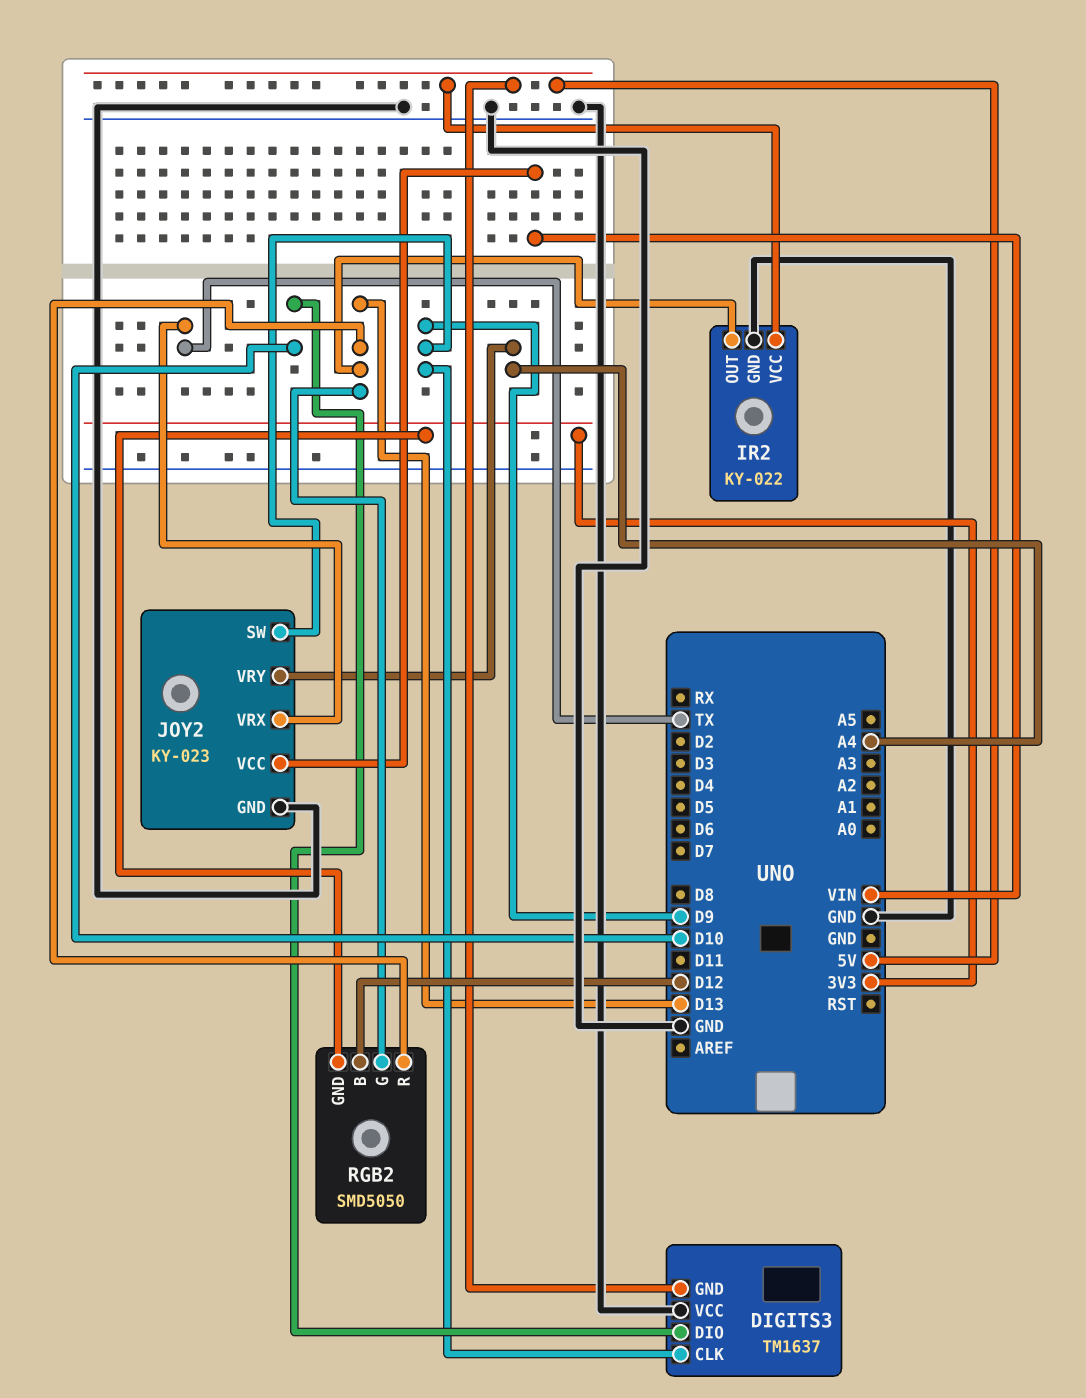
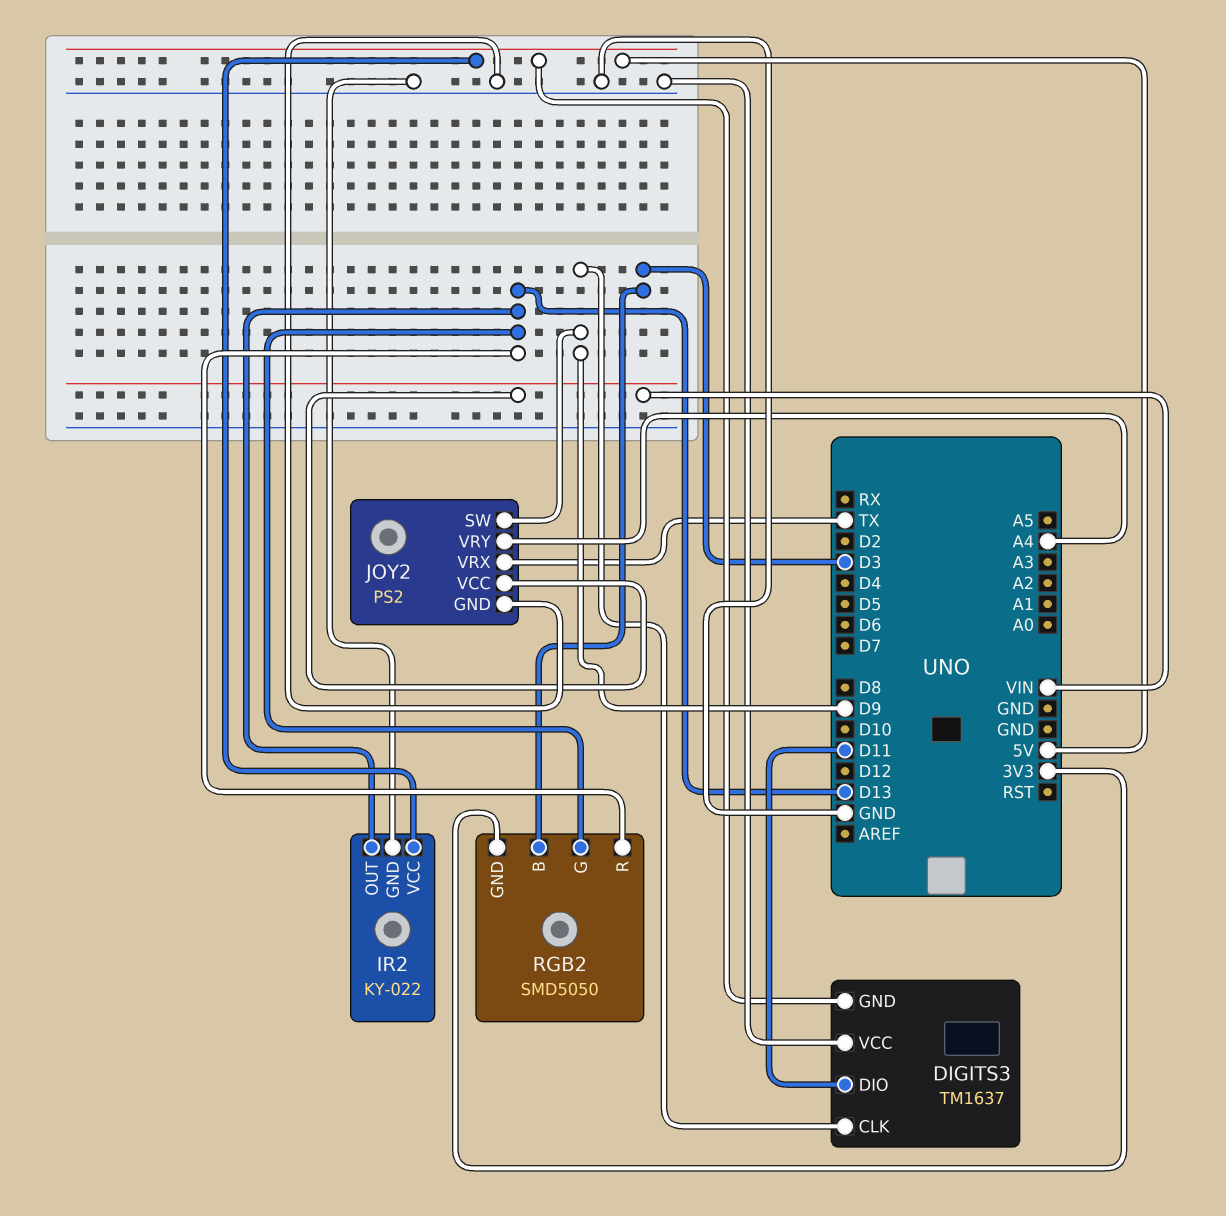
DIGITS3 pin DIO: D10 -> D11
JOY2: KY-023 -> PS2
RGB2 pin B: D12 -> D3

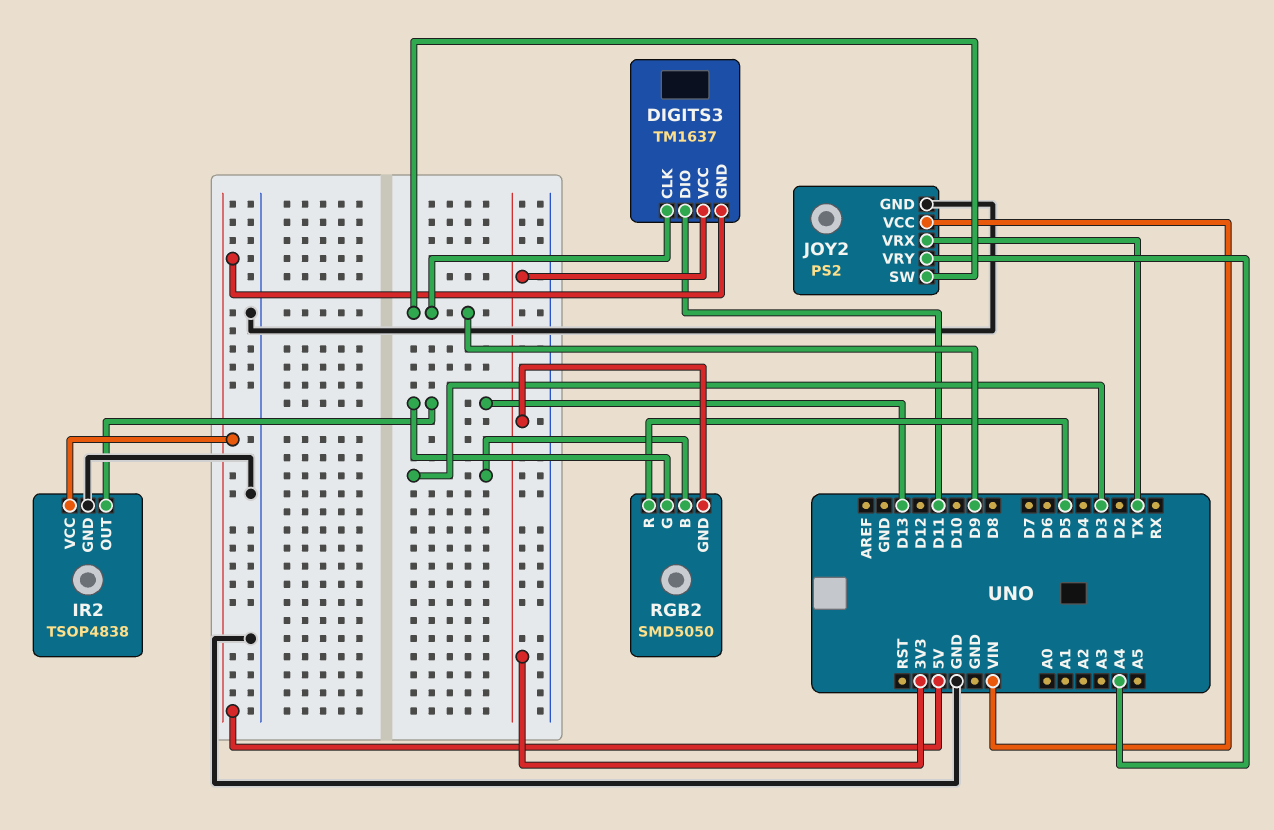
DIGITS3 pin VCC: GND -> 3V3
IR2: KY-022 -> TSOP4838
RGB2 pin R: D13 -> D5

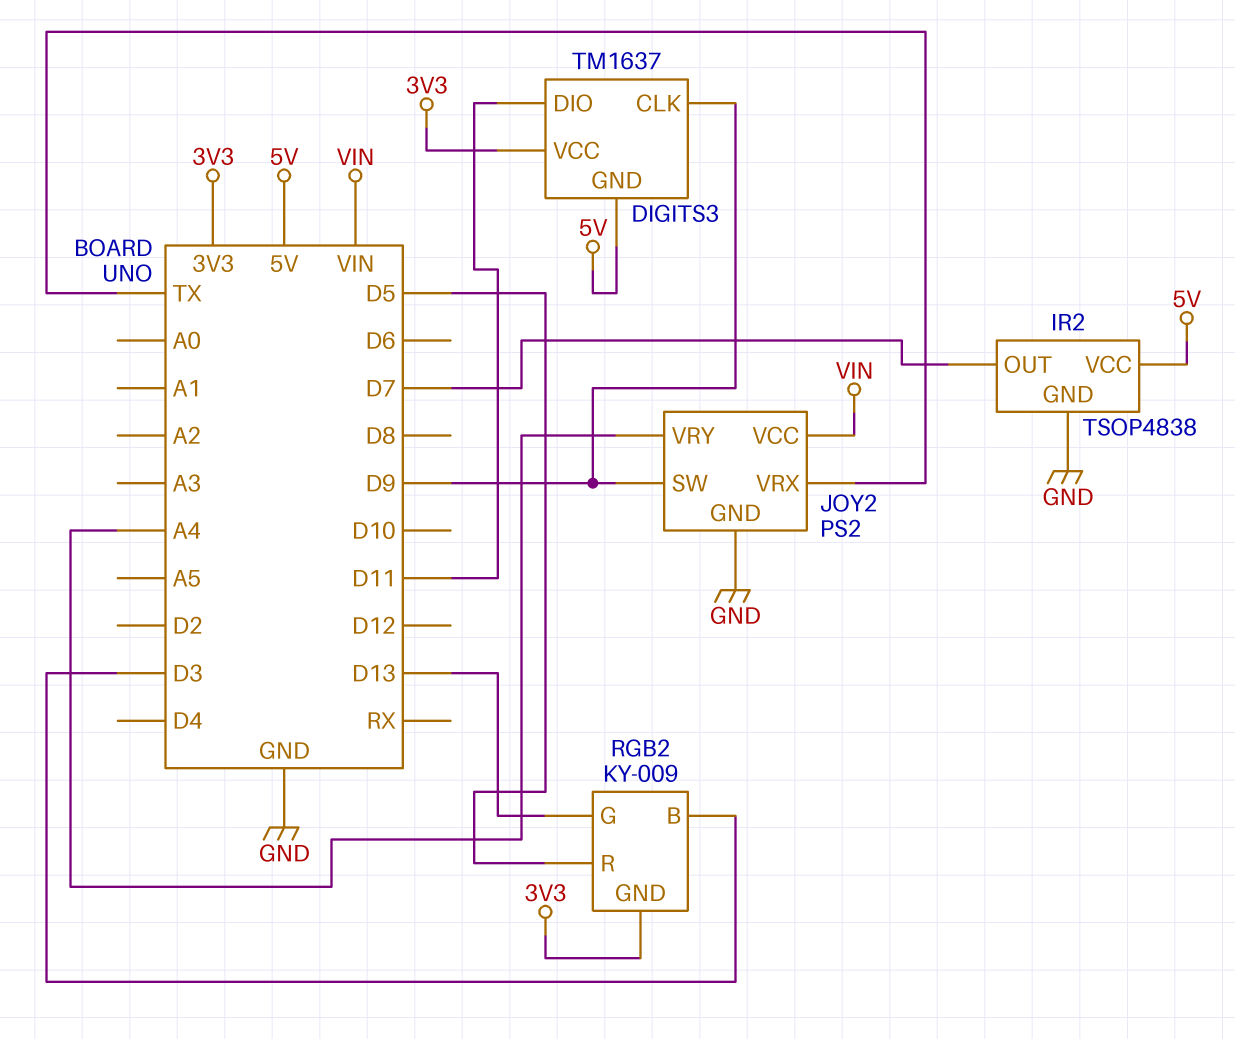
IR2 pin OUT: D13 -> D7
RGB2: SMD5050 -> KY-009

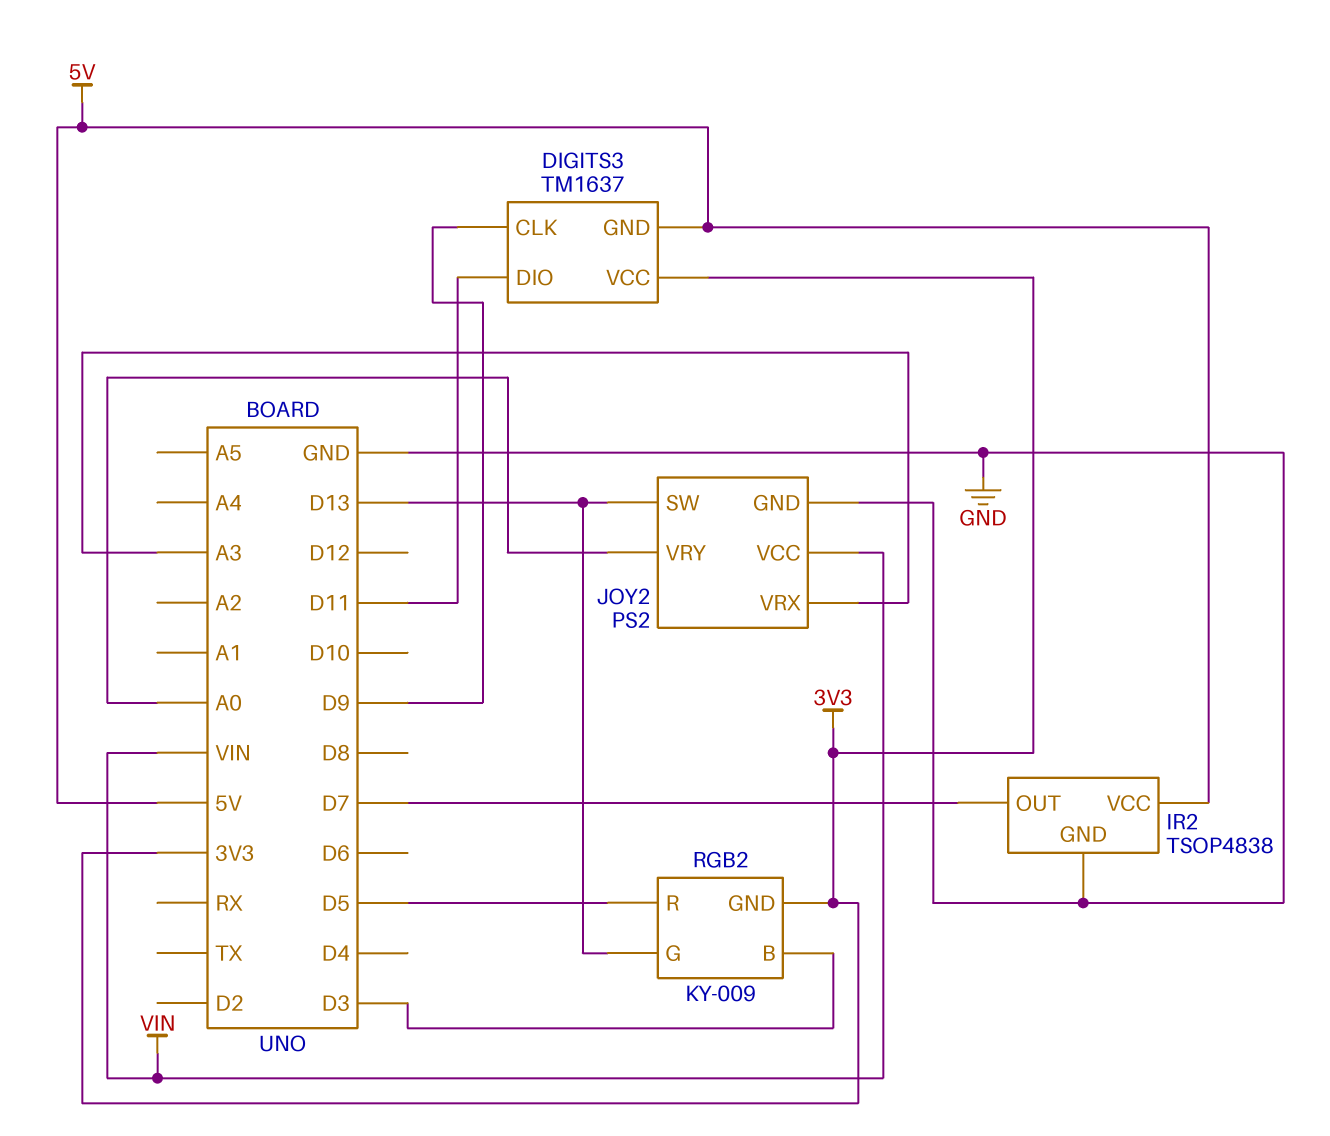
JOY2 pin SW: D9 -> D13
JOY2 pin VRX: TX -> A3
JOY2 pin VRY: A4 -> A0

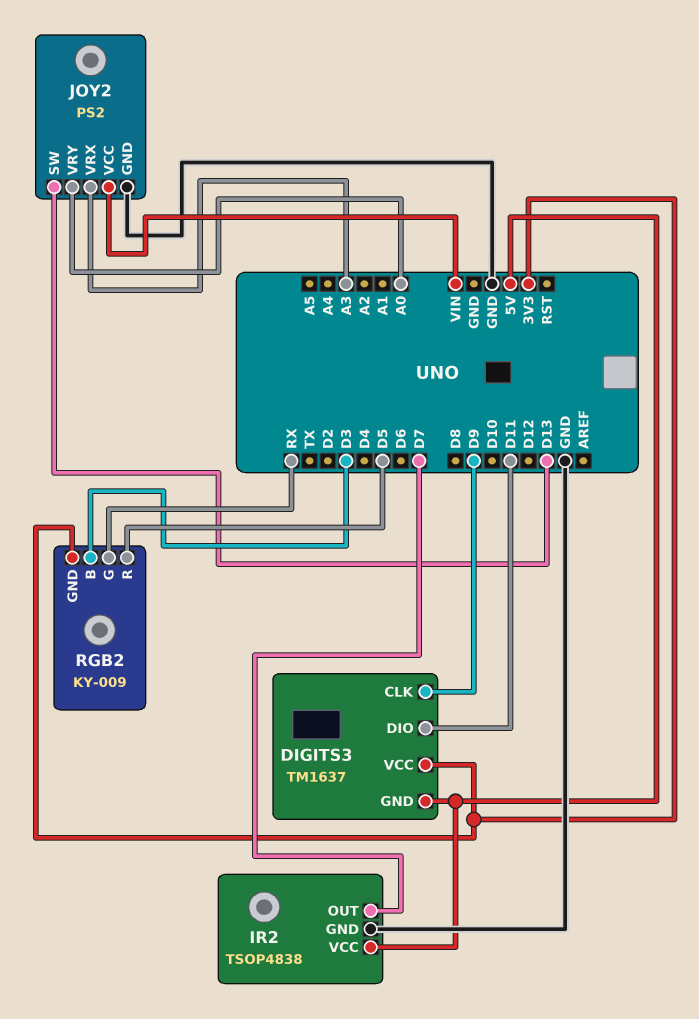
RGB2 pin G: D13 -> RX

